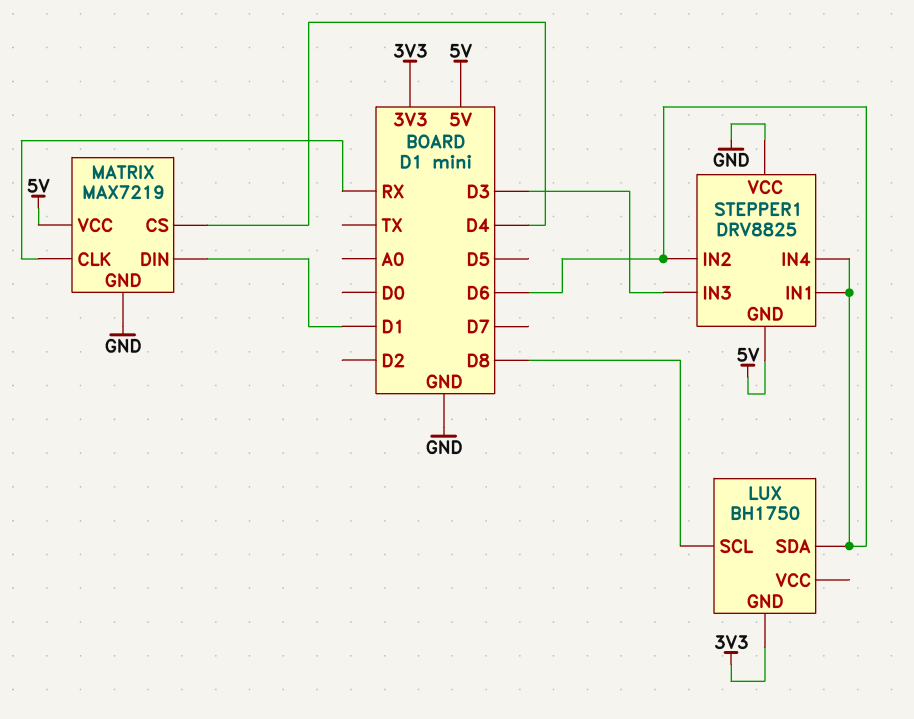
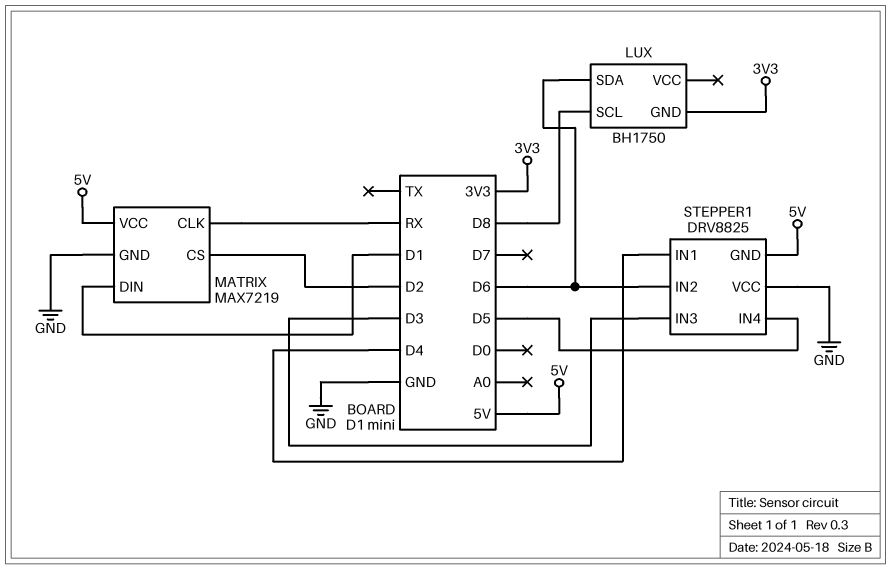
MATRIX pin CS: D4 -> D2
STEPPER1 pin IN1: D6 -> D4
STEPPER1 pin IN4: D6 -> D5

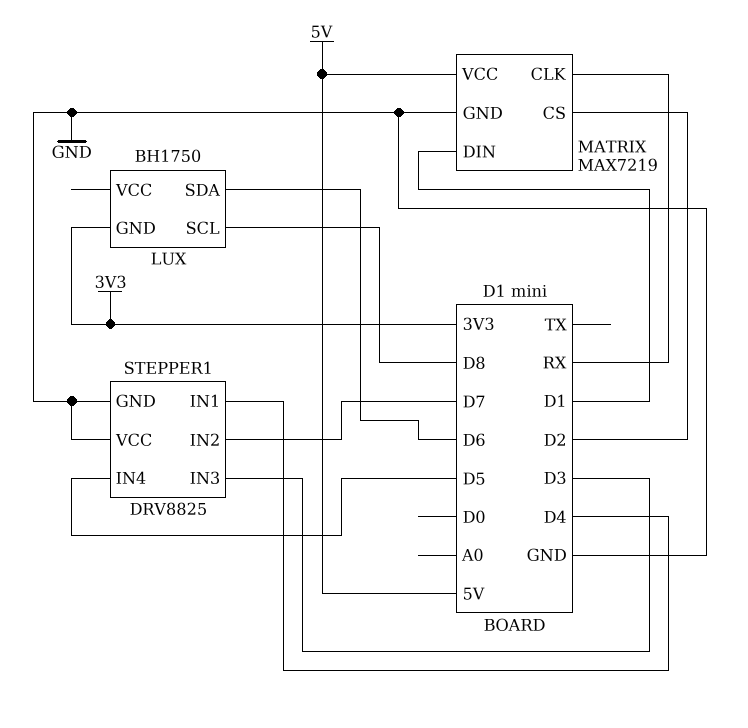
STEPPER1 pin GND: 5V -> GND
STEPPER1 pin IN2: D6 -> D7

